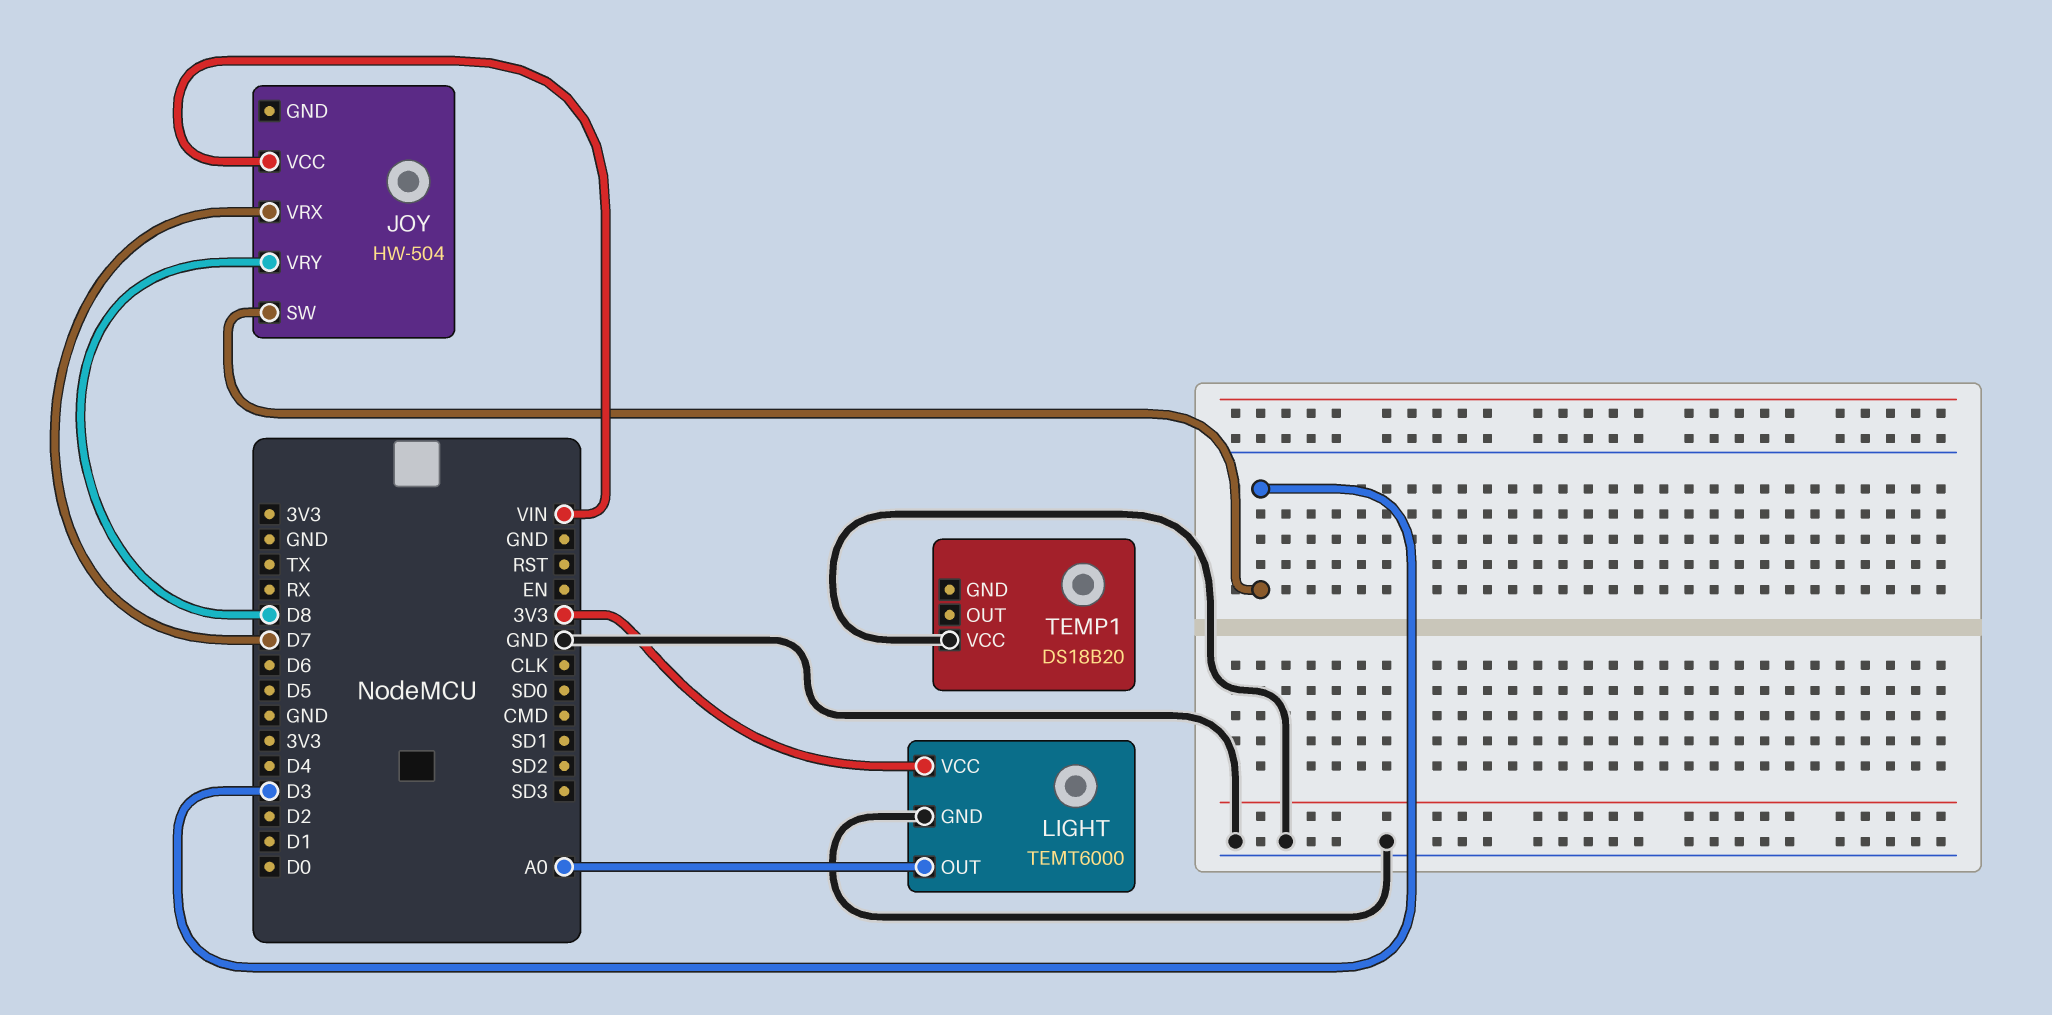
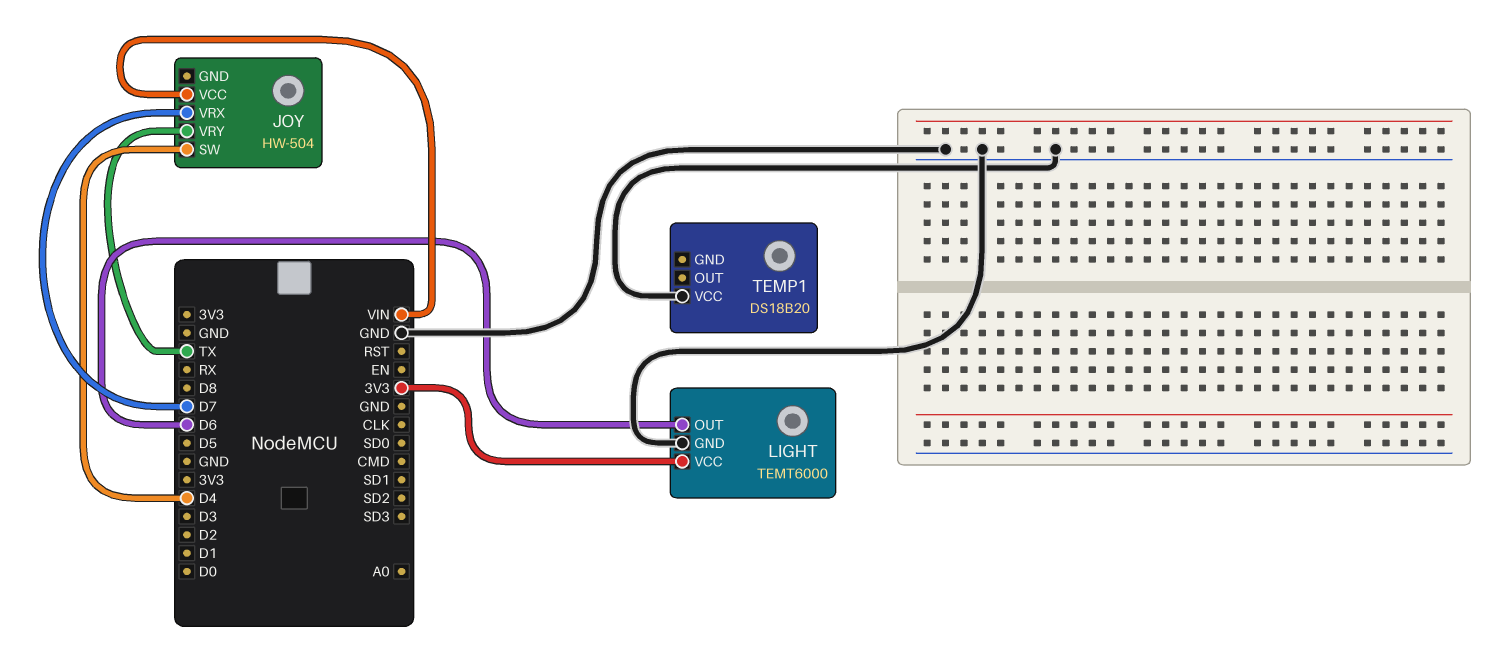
JOY pin SW: D3 -> D4
JOY pin VRY: D8 -> TX
LIGHT pin OUT: A0 -> D6

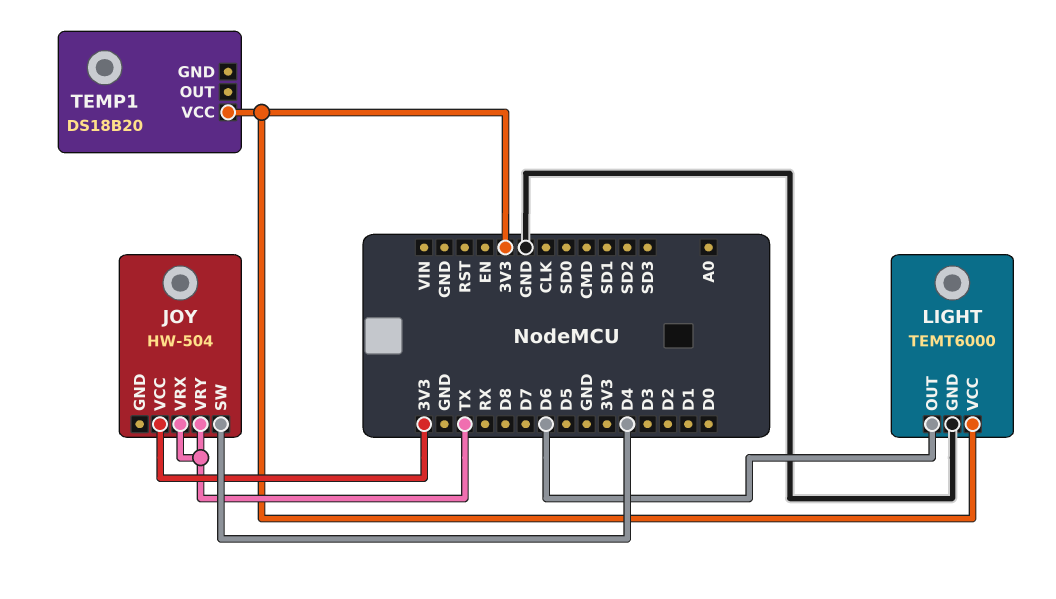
JOY pin VCC: VIN -> 3V3
JOY pin VRX: D7 -> TX
TEMP1 pin VCC: GND -> 3V3

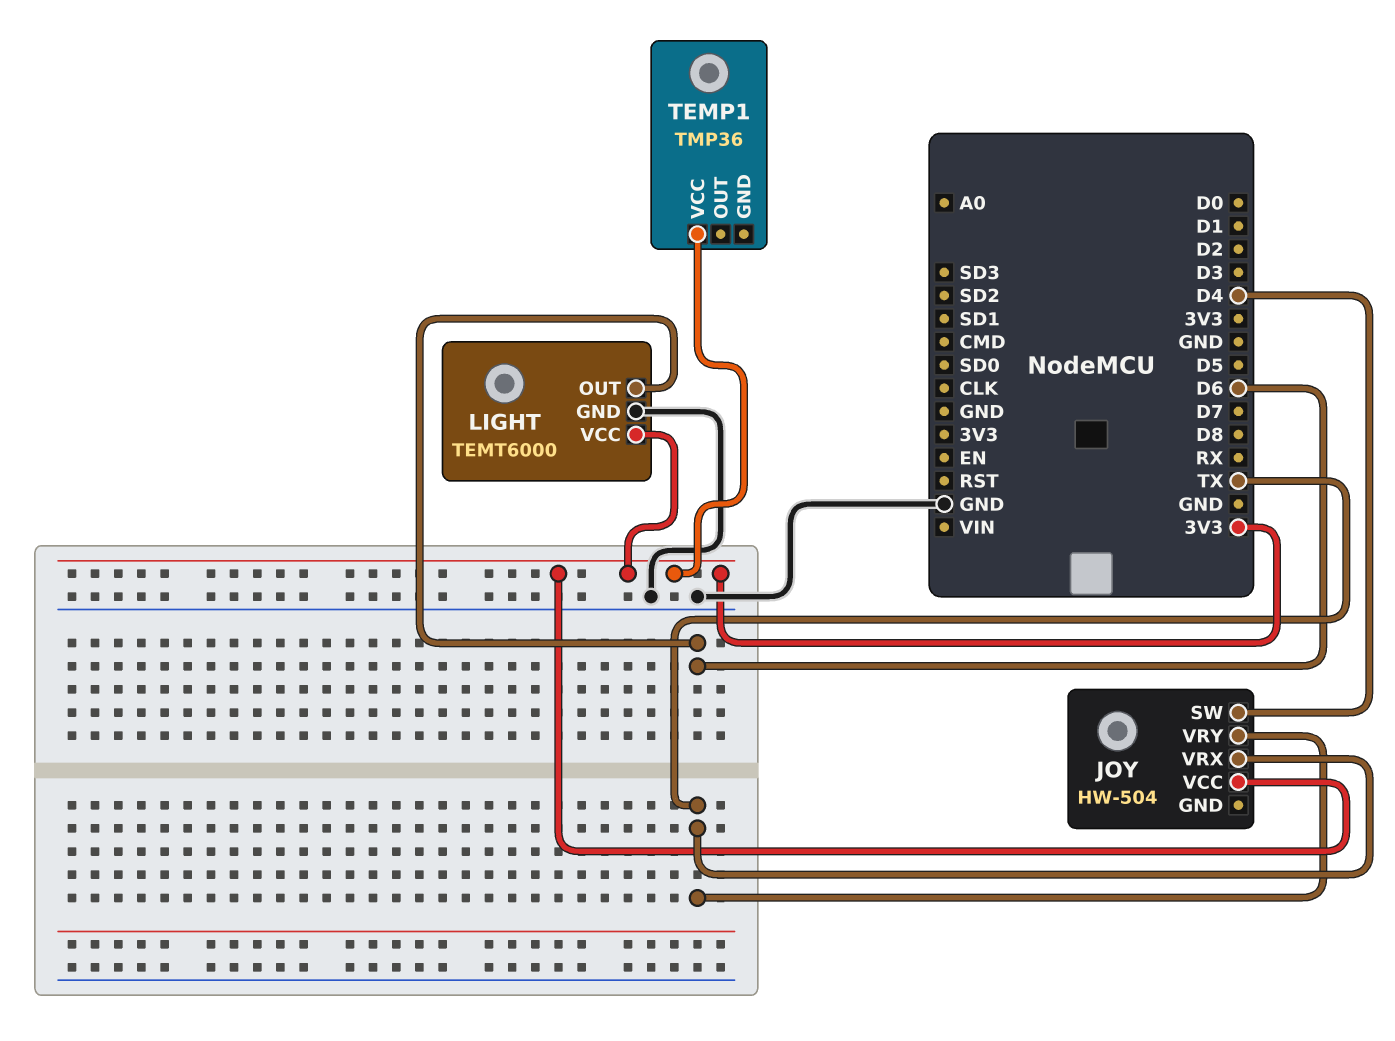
TEMP1: DS18B20 -> TMP36

